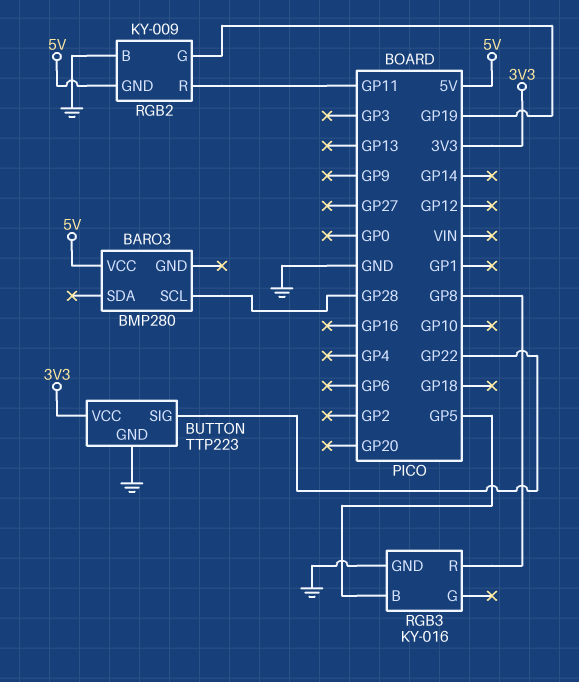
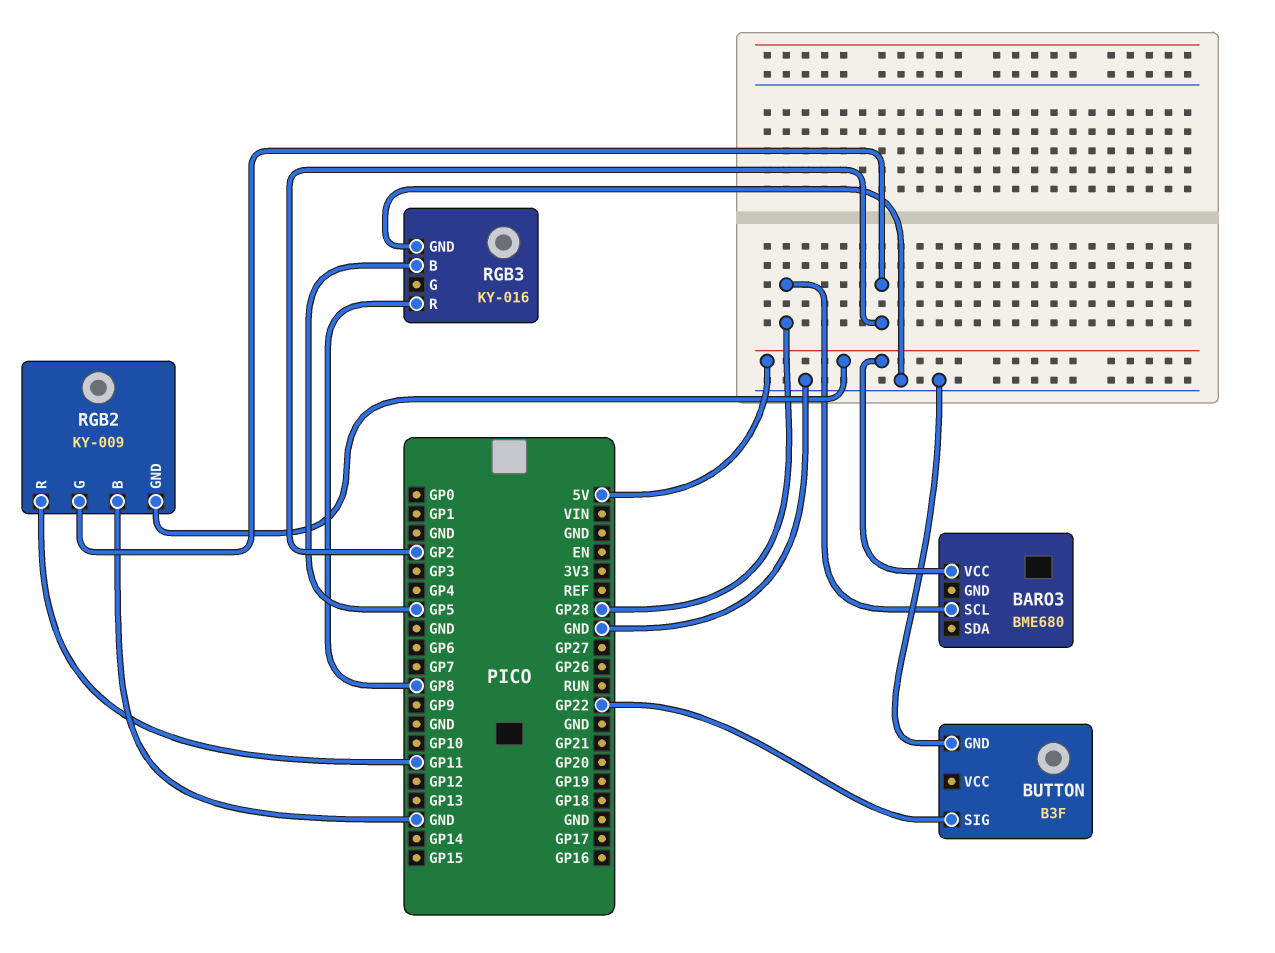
BARO3: BMP280 -> BME680
BUTTON: TTP223 -> B3F
BUTTON pin VCC: 3V3 -> none
RGB2 pin G: GP19 -> GP2

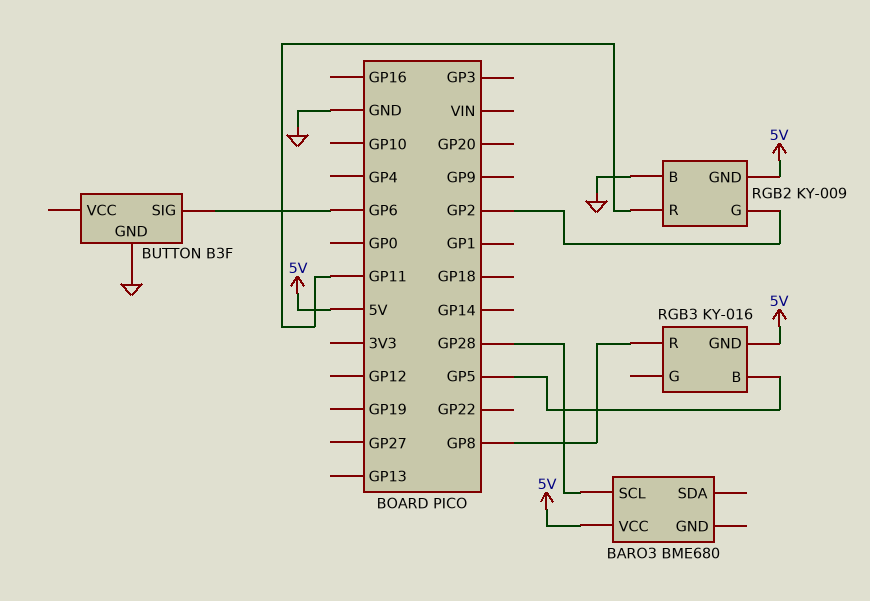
BUTTON pin SIG: GP22 -> GP6
RGB3 pin GND: GND -> 5V

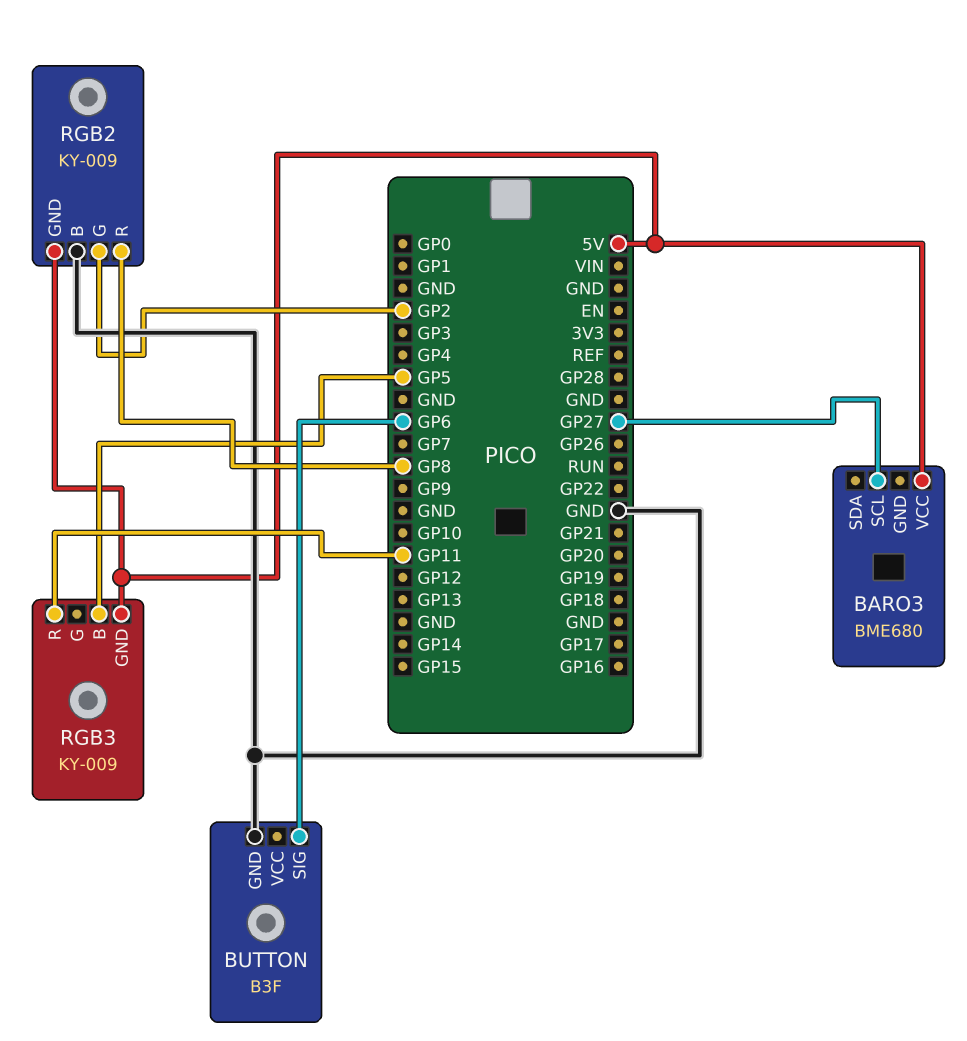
BARO3 pin SCL: GP28 -> GP27
RGB2 pin R: GP11 -> GP8
RGB3: KY-016 -> KY-009
RGB3 pin R: GP8 -> GP11

